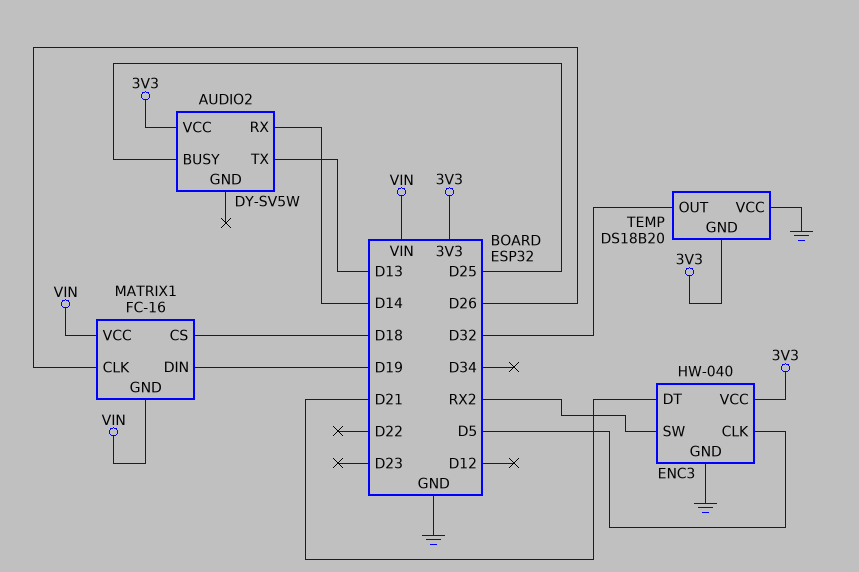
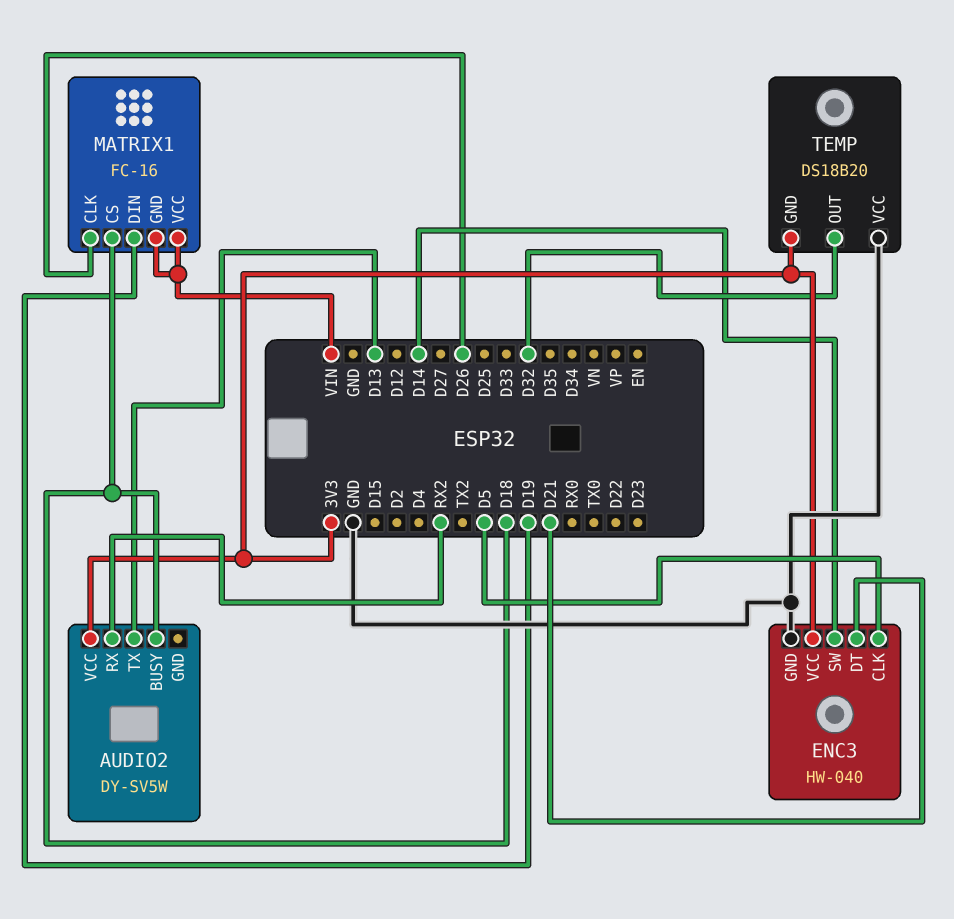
AUDIO2 pin BUSY: D25 -> D18
AUDIO2 pin RX: D14 -> RX2
ENC3 pin SW: RX2 -> D14

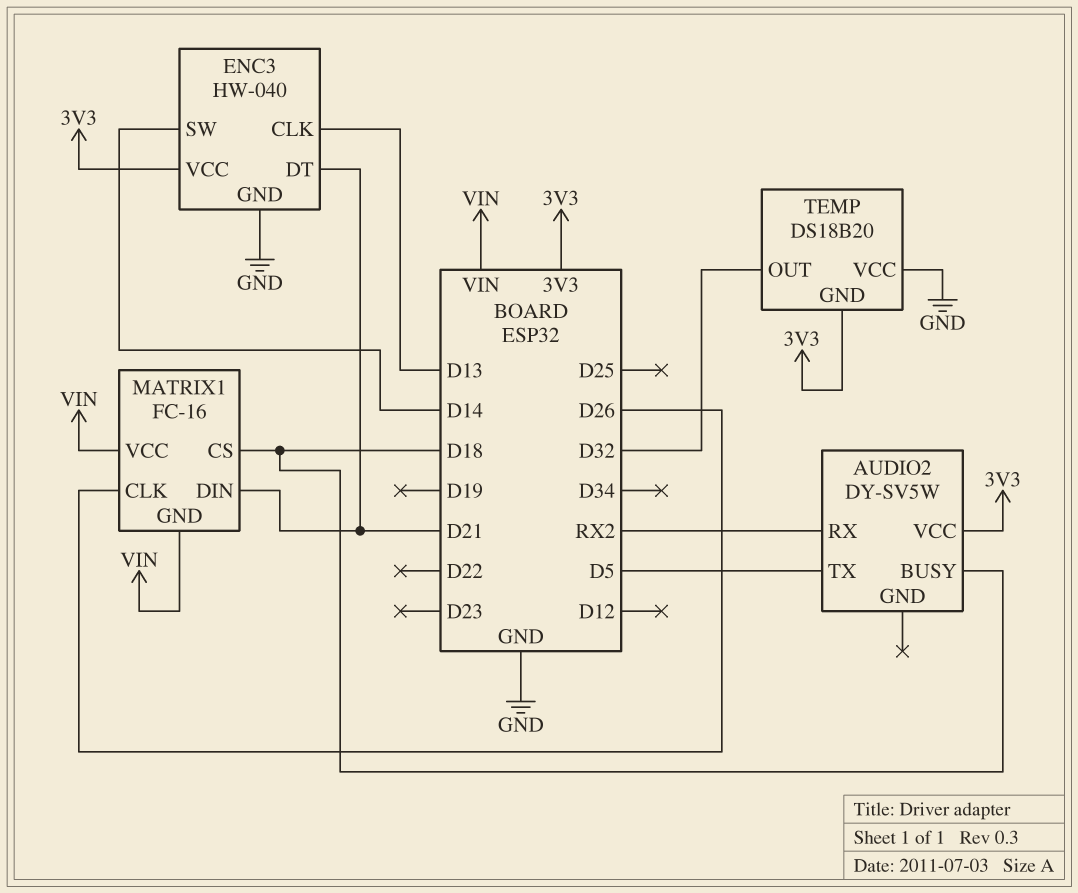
AUDIO2 pin TX: D13 -> D5
ENC3 pin CLK: D5 -> D13
MATRIX1 pin DIN: D19 -> D21

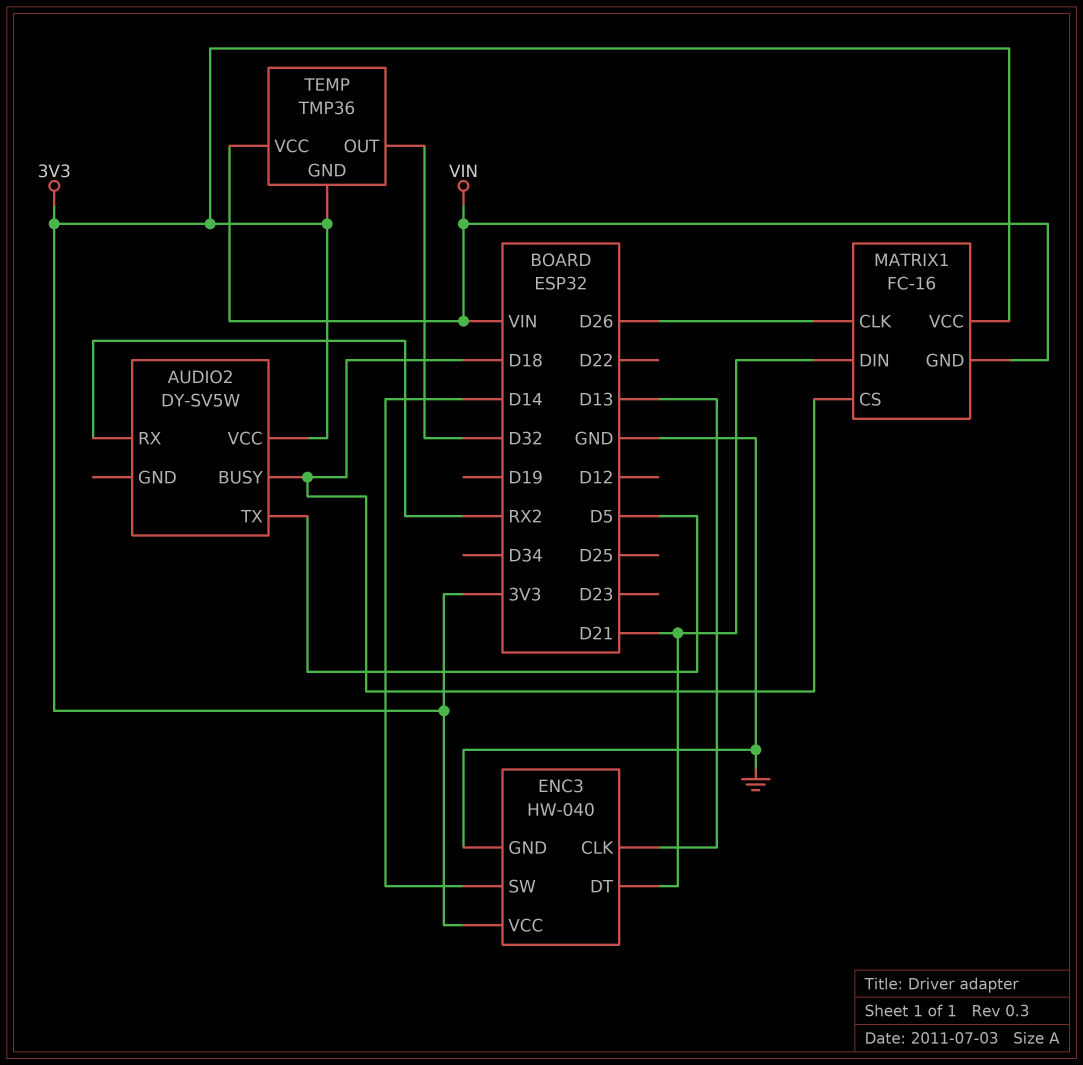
MATRIX1 pin VCC: VIN -> 3V3
TEMP: DS18B20 -> TMP36
TEMP pin VCC: GND -> VIN

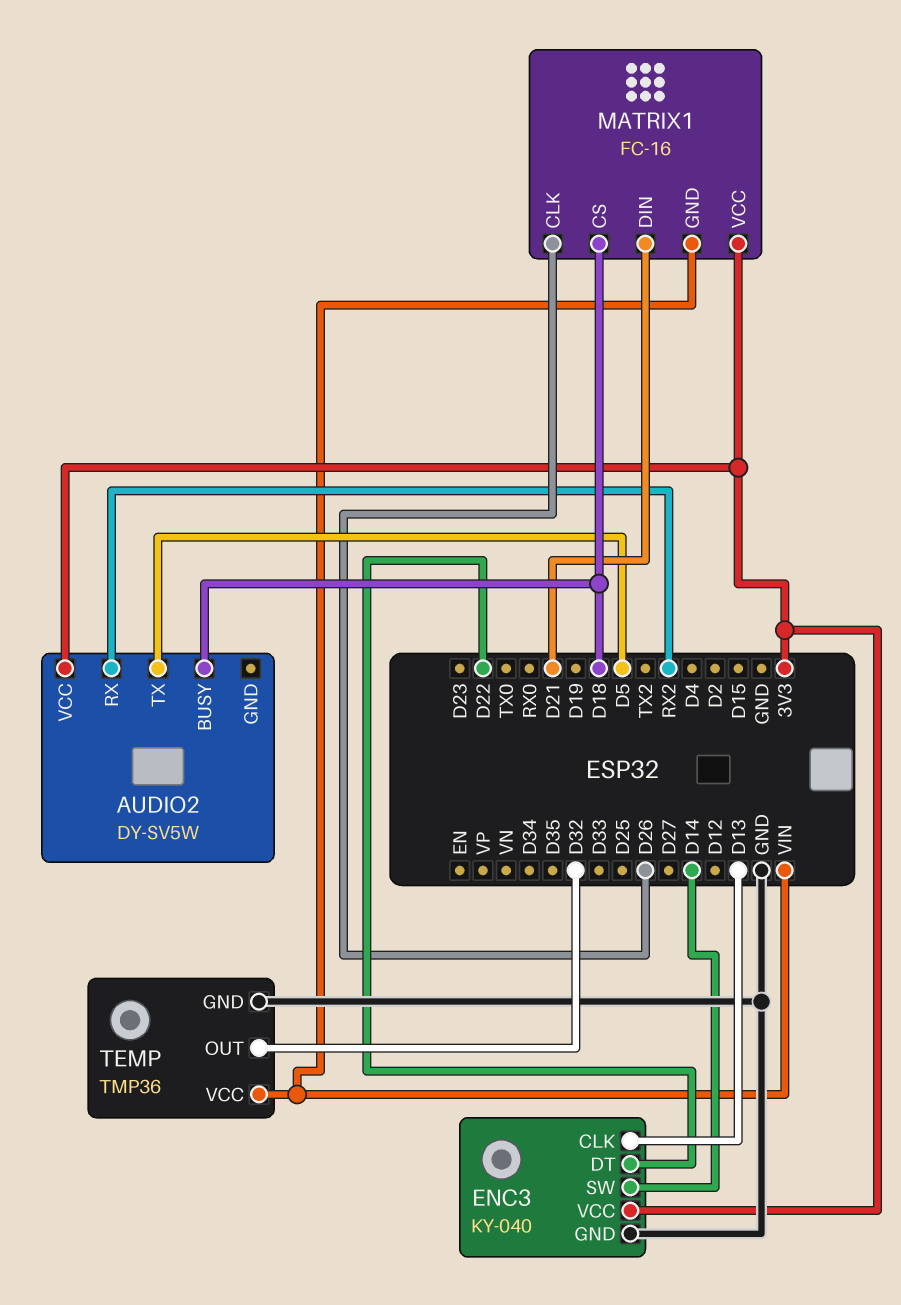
ENC3: HW-040 -> KY-040
ENC3 pin DT: D21 -> D22
TEMP pin GND: 3V3 -> GND

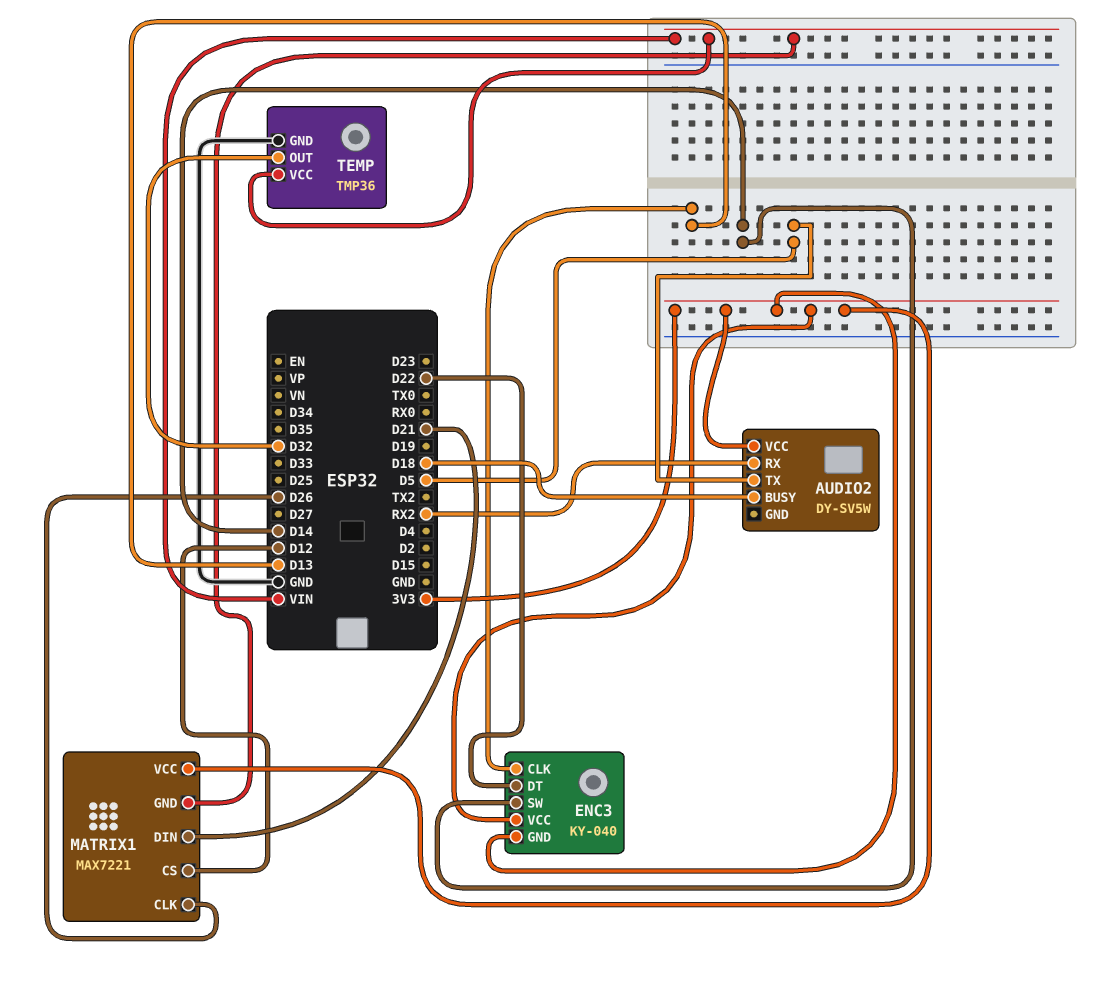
ENC3 pin GND: GND -> 3V3
MATRIX1: FC-16 -> MAX7221
MATRIX1 pin CS: D18 -> D12

